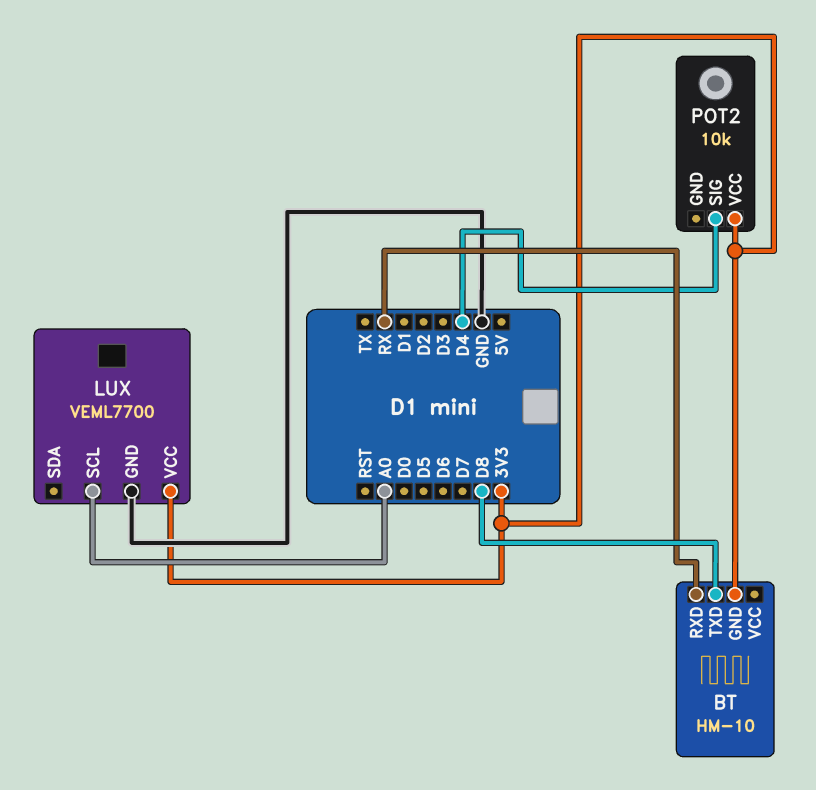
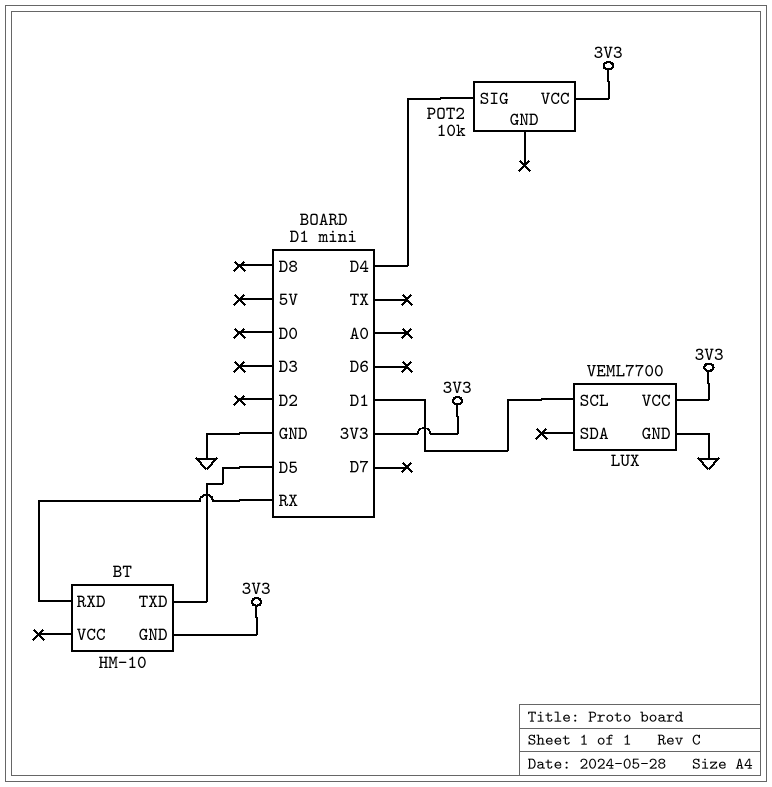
BT pin TXD: D8 -> D5
LUX pin SCL: A0 -> D1

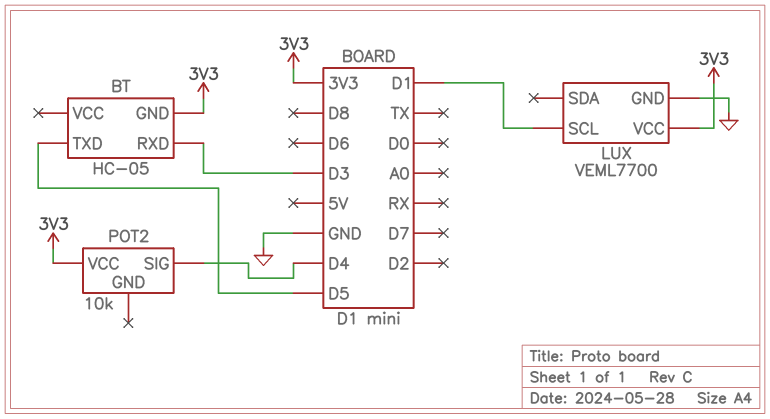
BT: HM-10 -> HC-05
BT pin RXD: RX -> D3

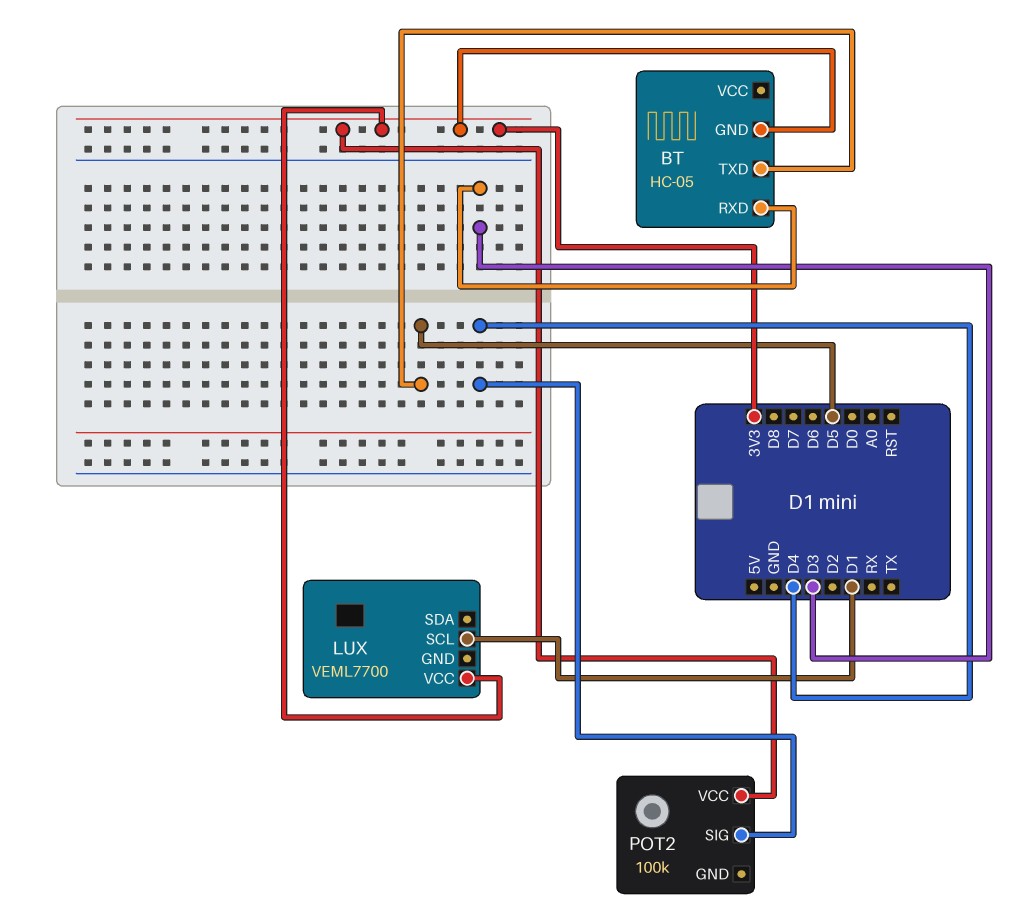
LUX pin GND: GND -> none
POT2: 10k -> 100k

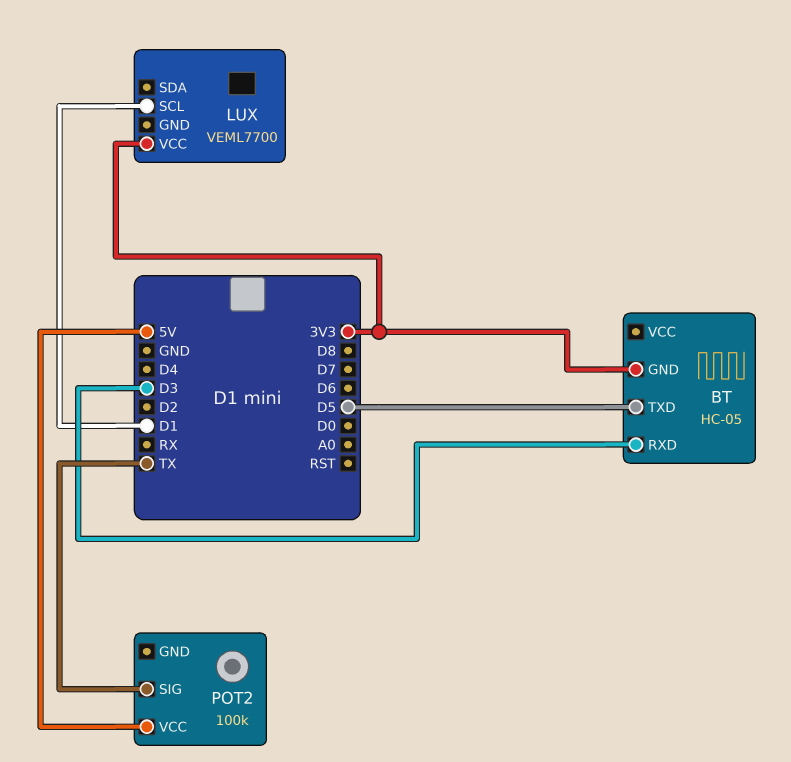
POT2 pin SIG: D4 -> TX
POT2 pin VCC: 3V3 -> 5V

